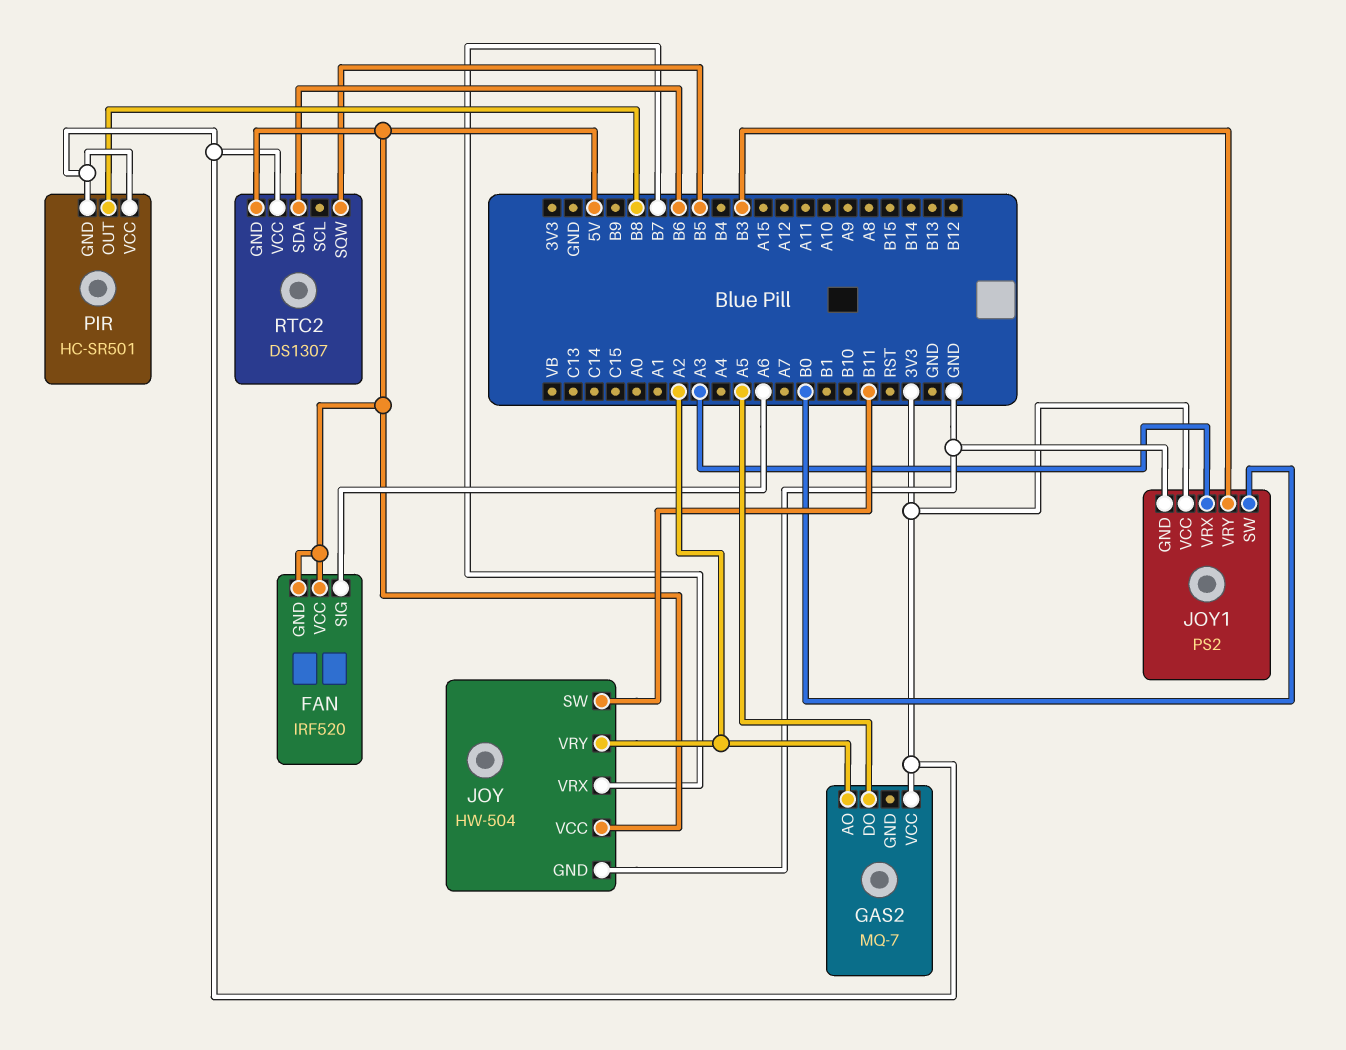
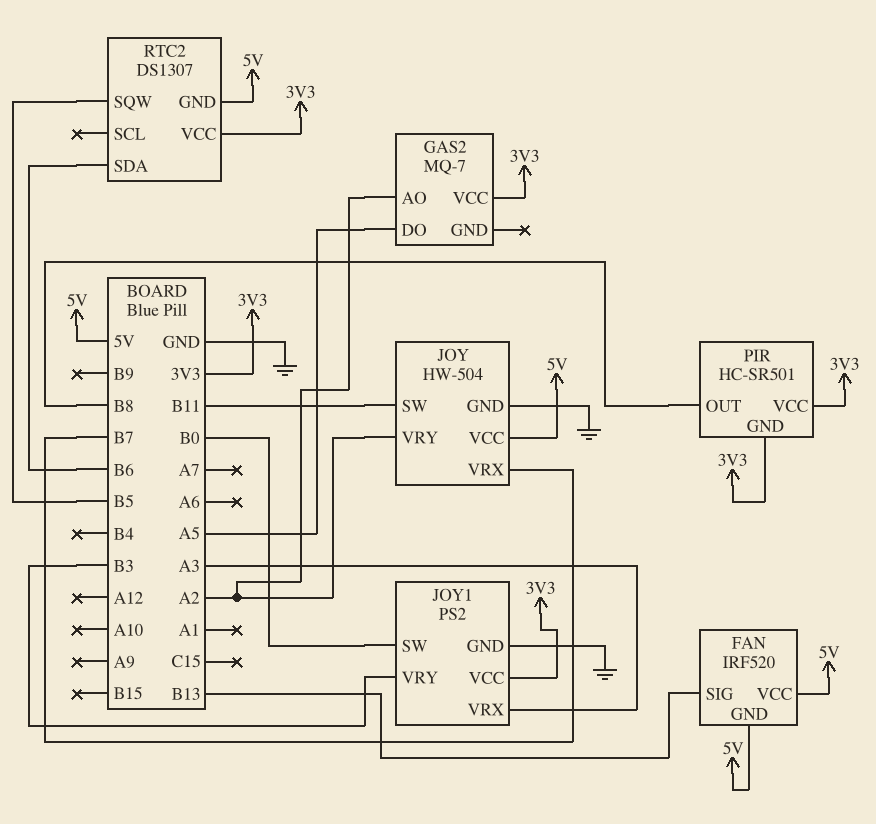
FAN pin SIG: A6 -> B13

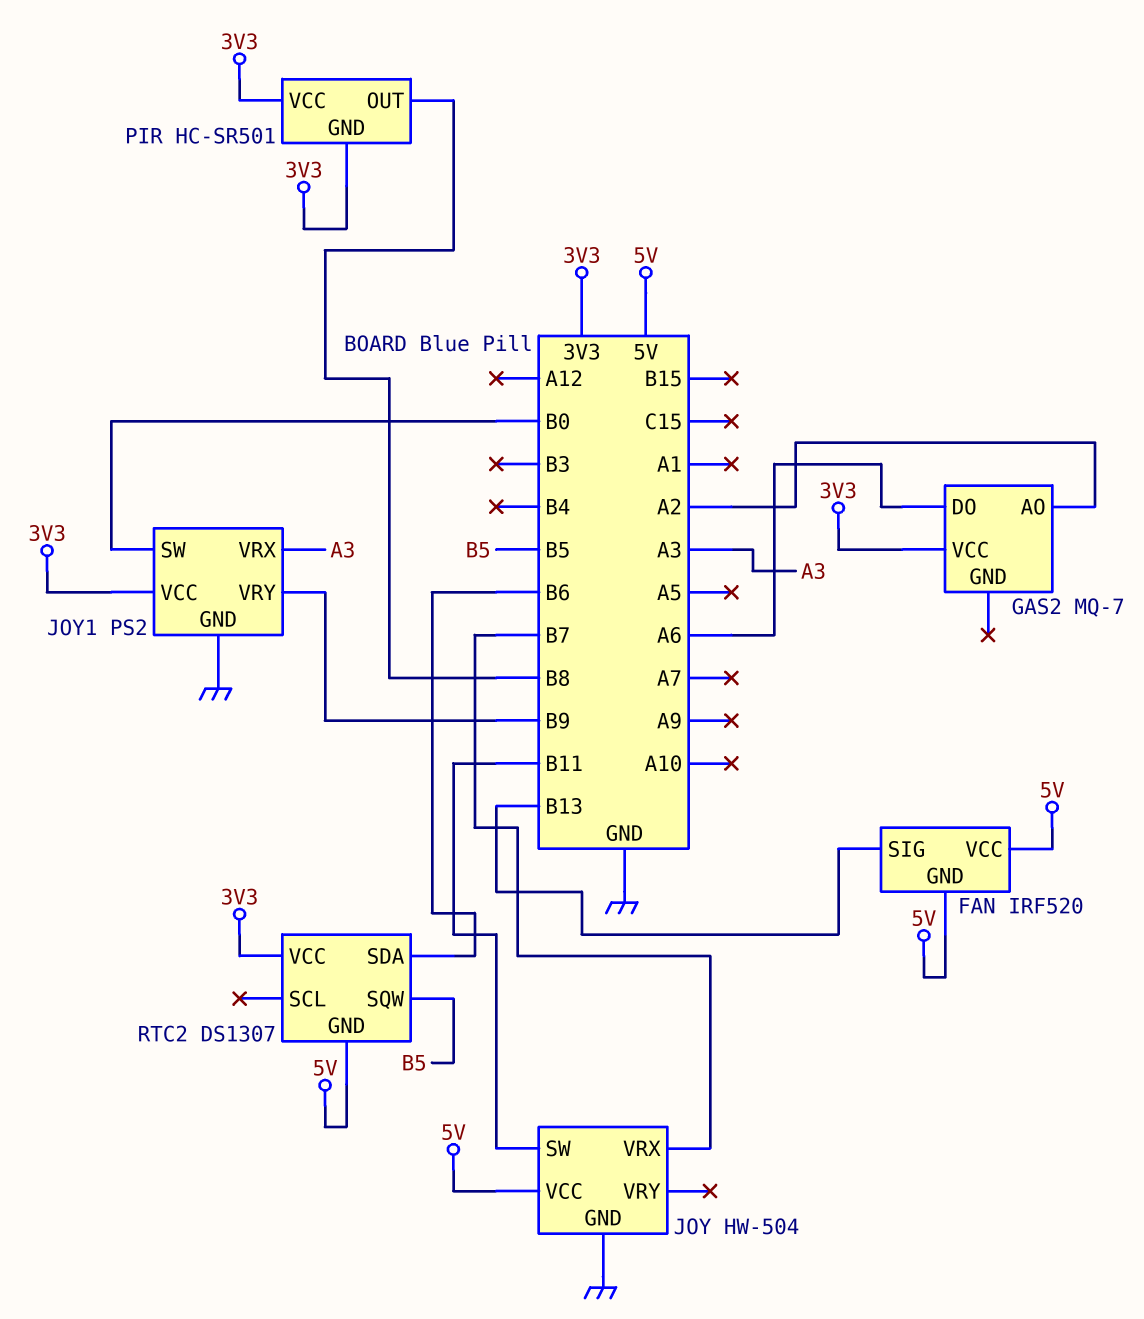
GAS2 pin DO: A5 -> A6
JOY pin VRY: A2 -> none
JOY1 pin VRY: B3 -> B9

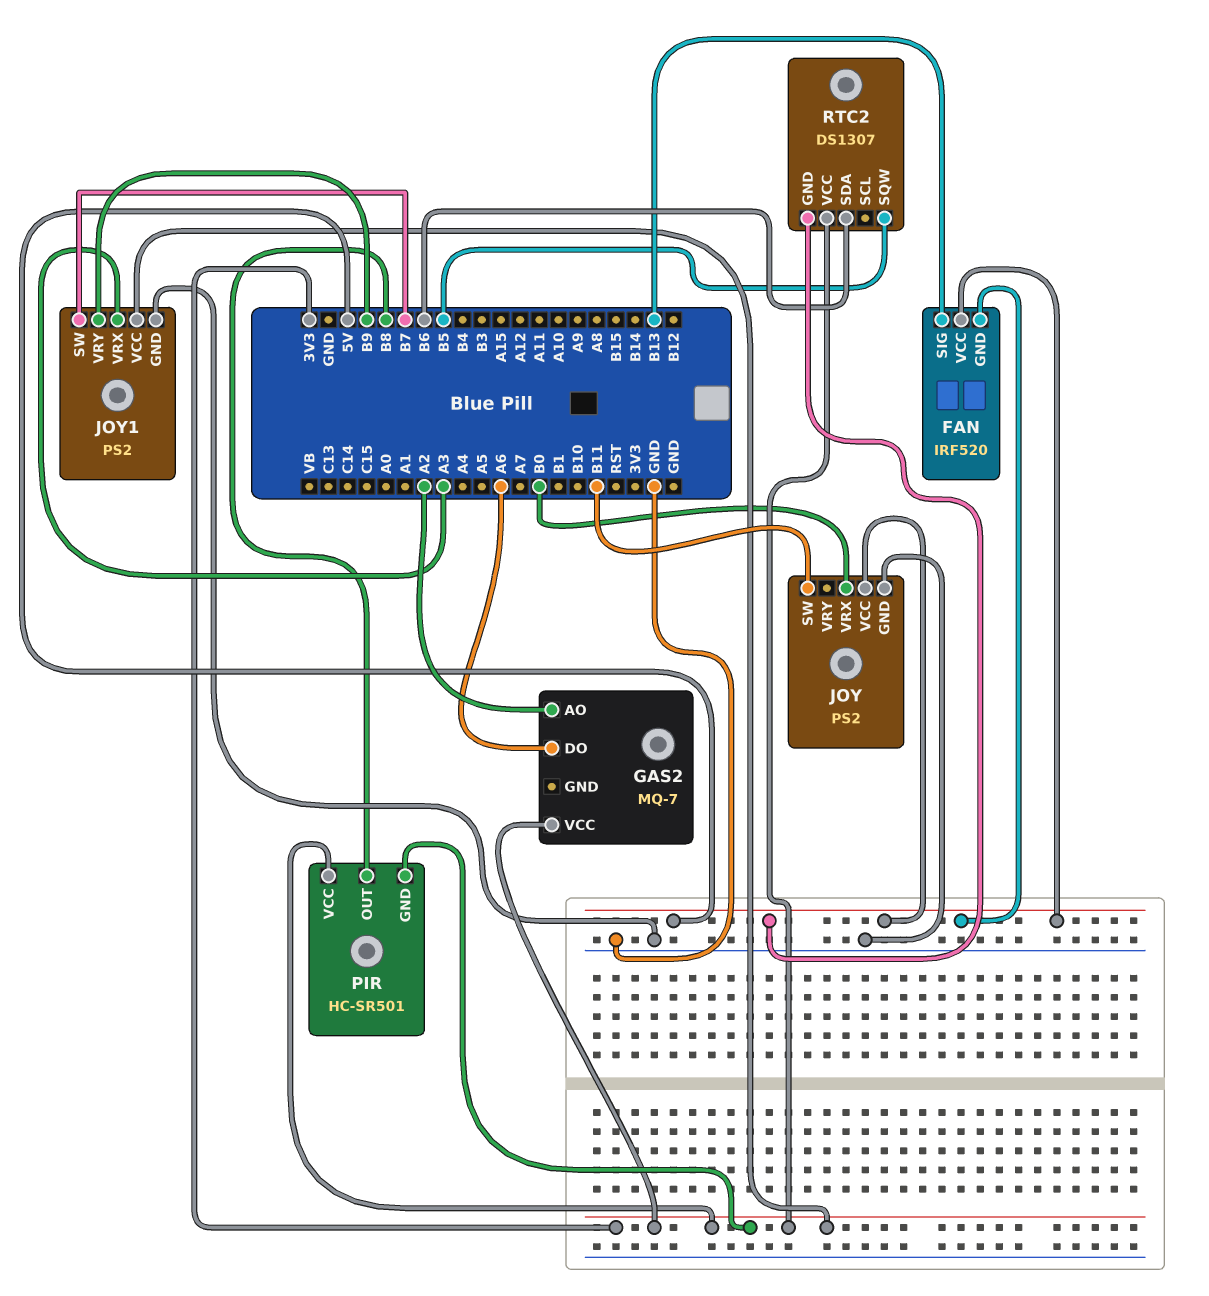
JOY: HW-504 -> PS2
JOY pin VRX: B7 -> B0
JOY1 pin SW: B0 -> B7

